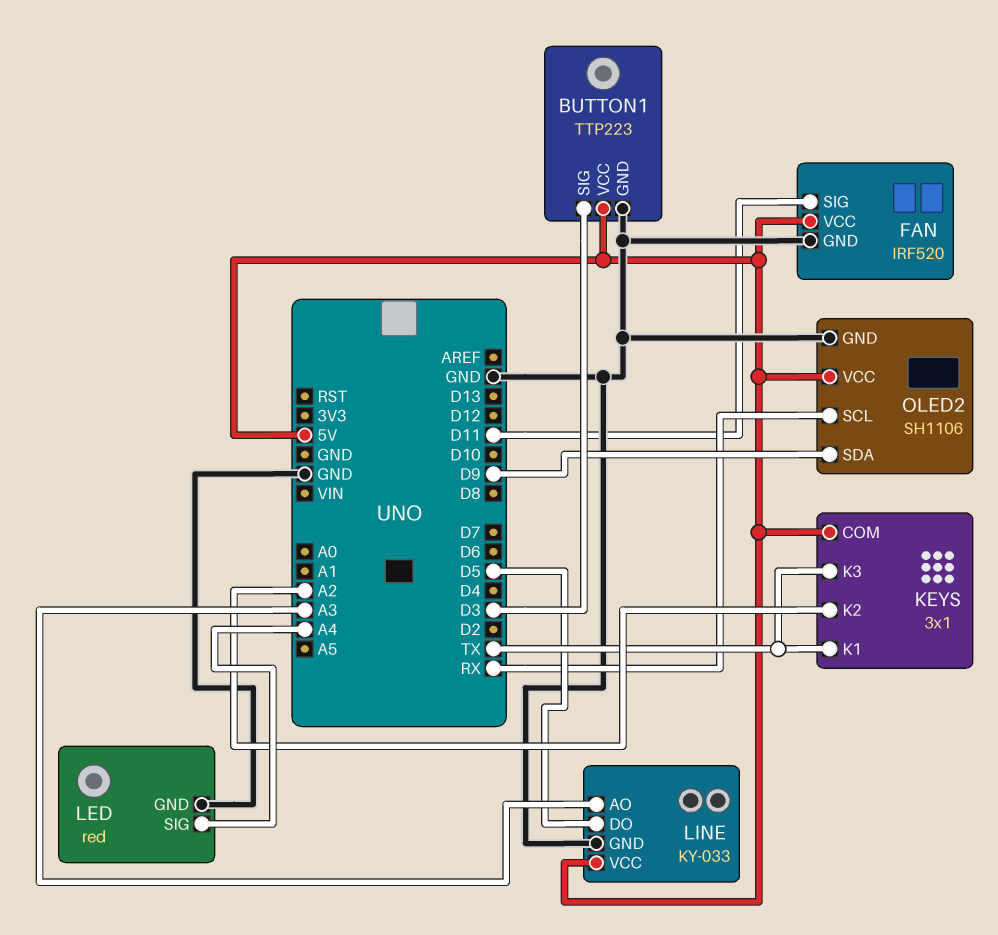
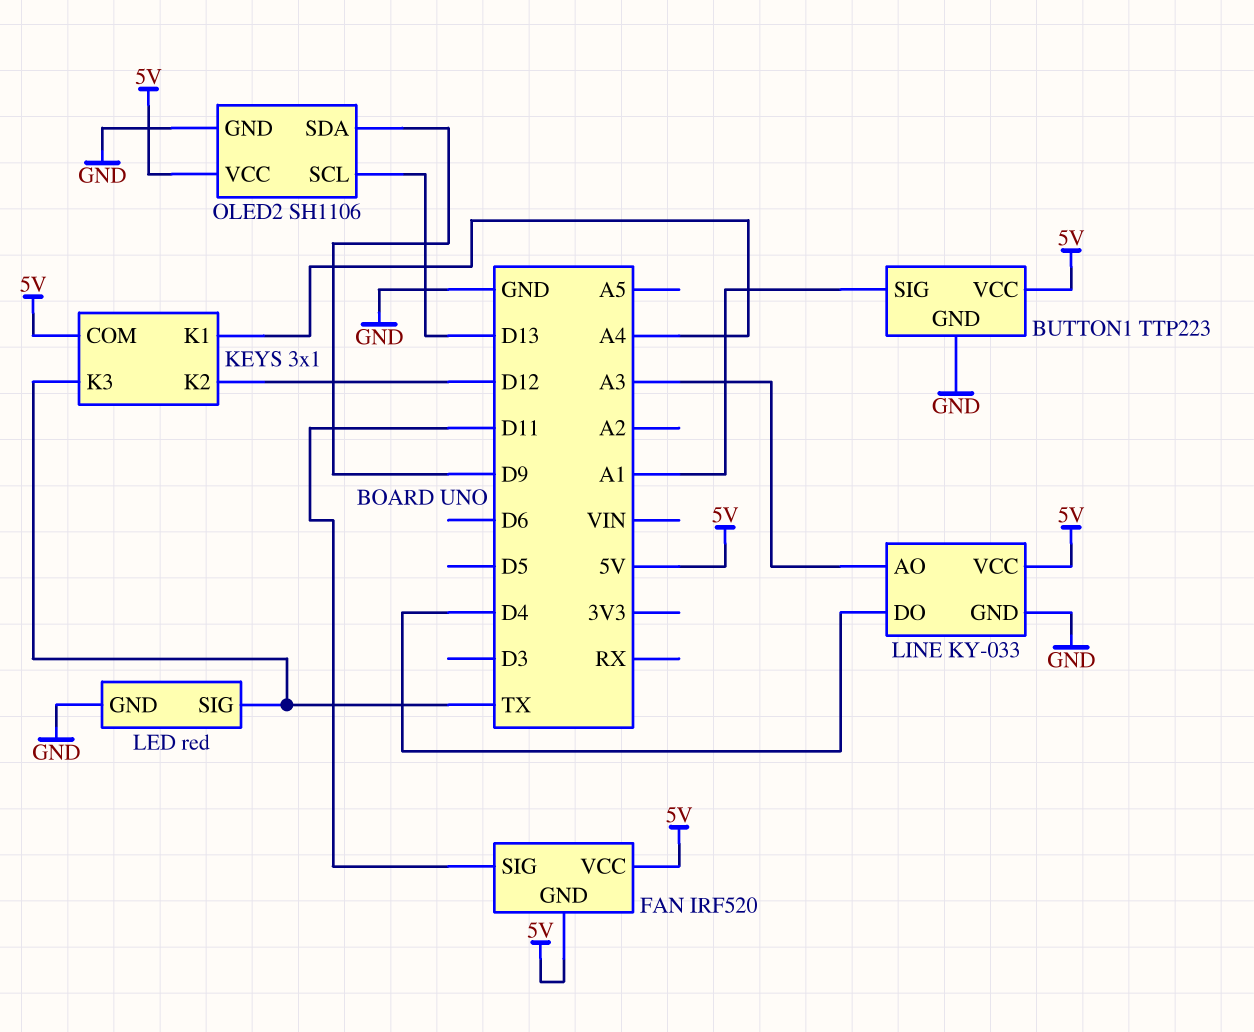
BUTTON1 pin SIG: D3 -> A1
FAN pin GND: GND -> 5V
KEYS pin K1: TX -> A4
KEYS pin K2: A2 -> D12
LED pin SIG: A4 -> TX
LINE pin DO: D5 -> D4
OLED2 pin SCL: RX -> D13

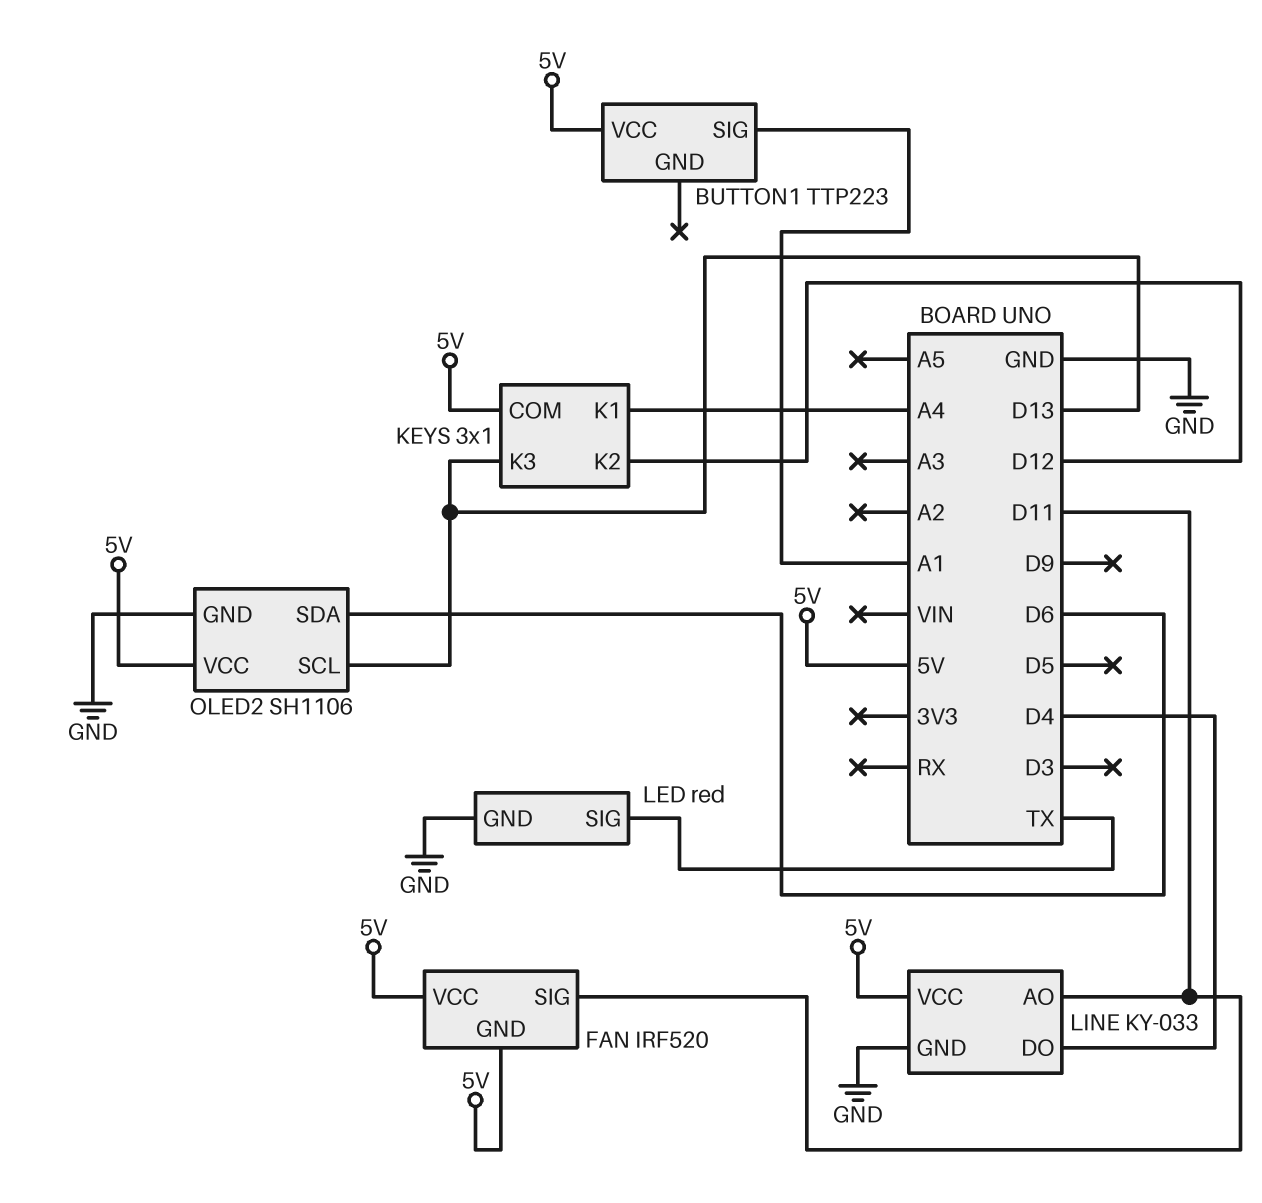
BUTTON1 pin GND: GND -> none
KEYS pin K3: TX -> D13
LINE pin AO: A3 -> D11
OLED2 pin SDA: D9 -> D6

